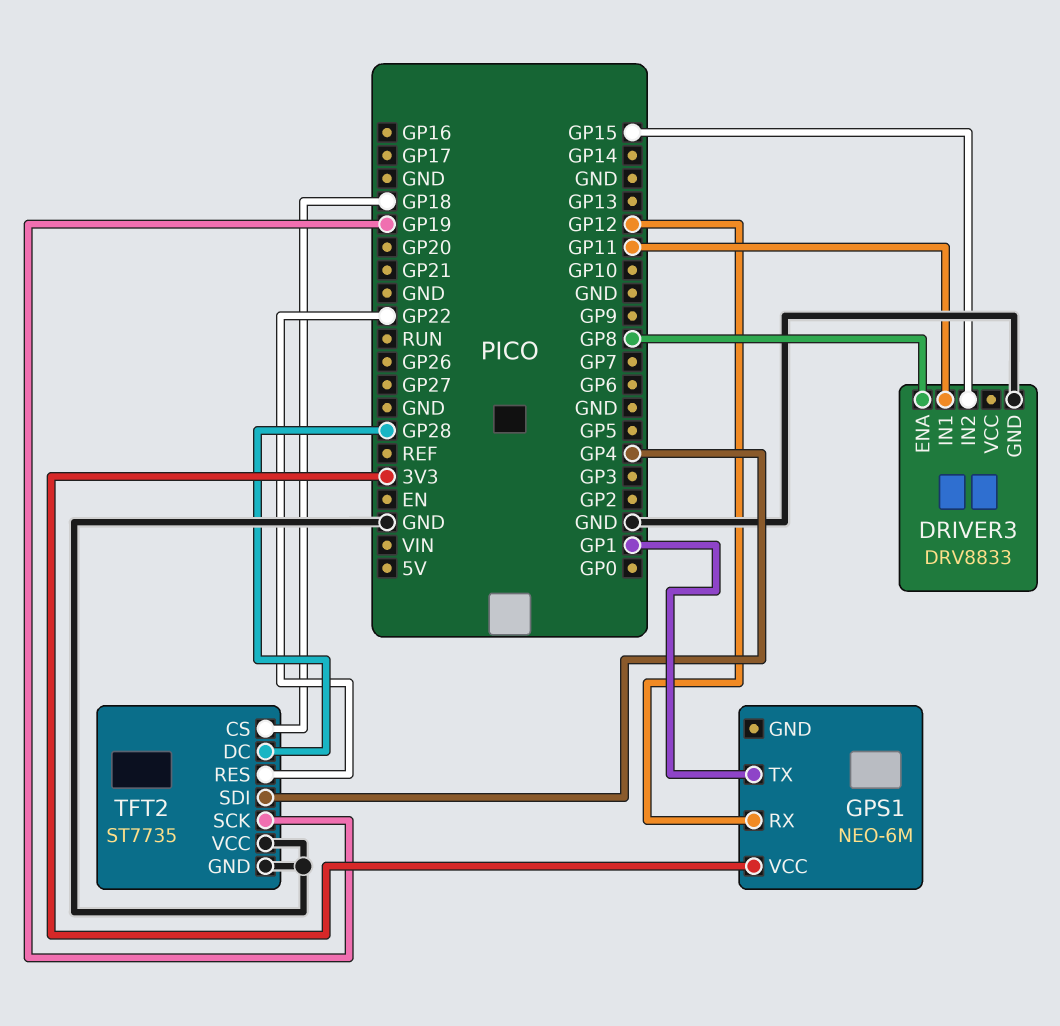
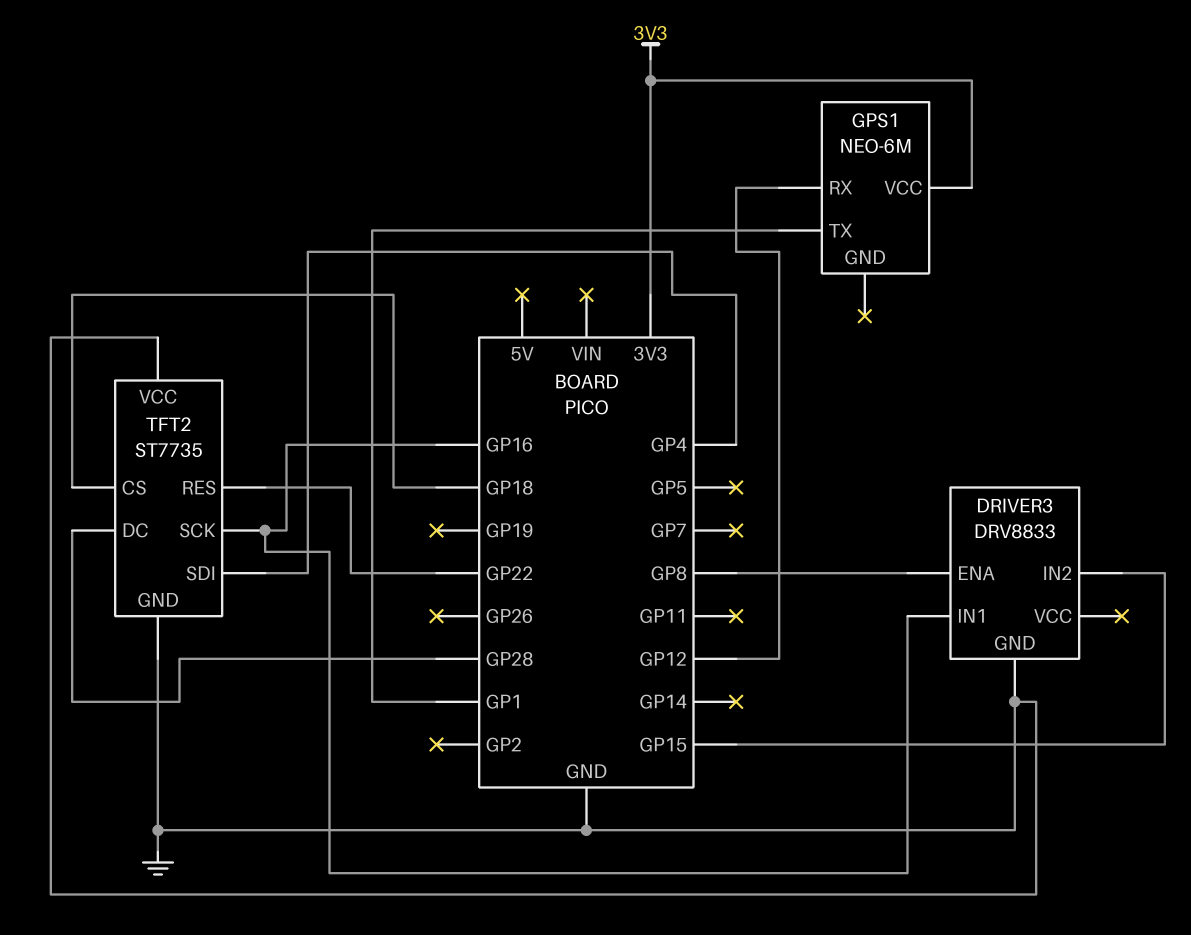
DRIVER3 pin IN1: GP11 -> GP16
TFT2 pin SCK: GP19 -> GP16

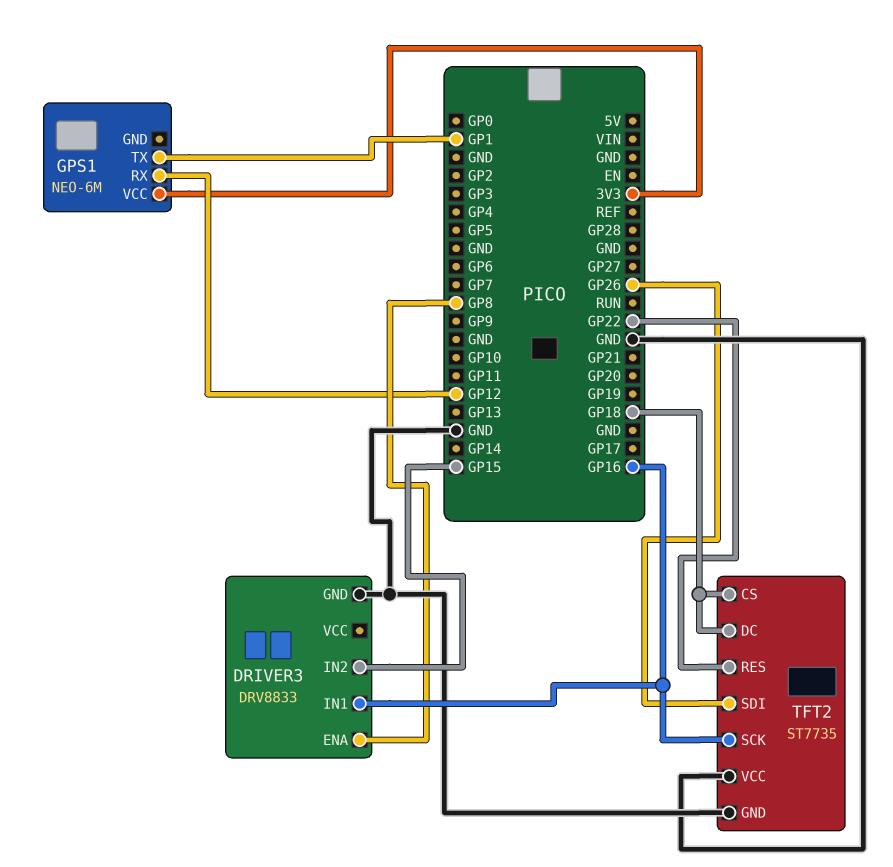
TFT2 pin DC: GP28 -> GP18
TFT2 pin SDI: GP4 -> GP26

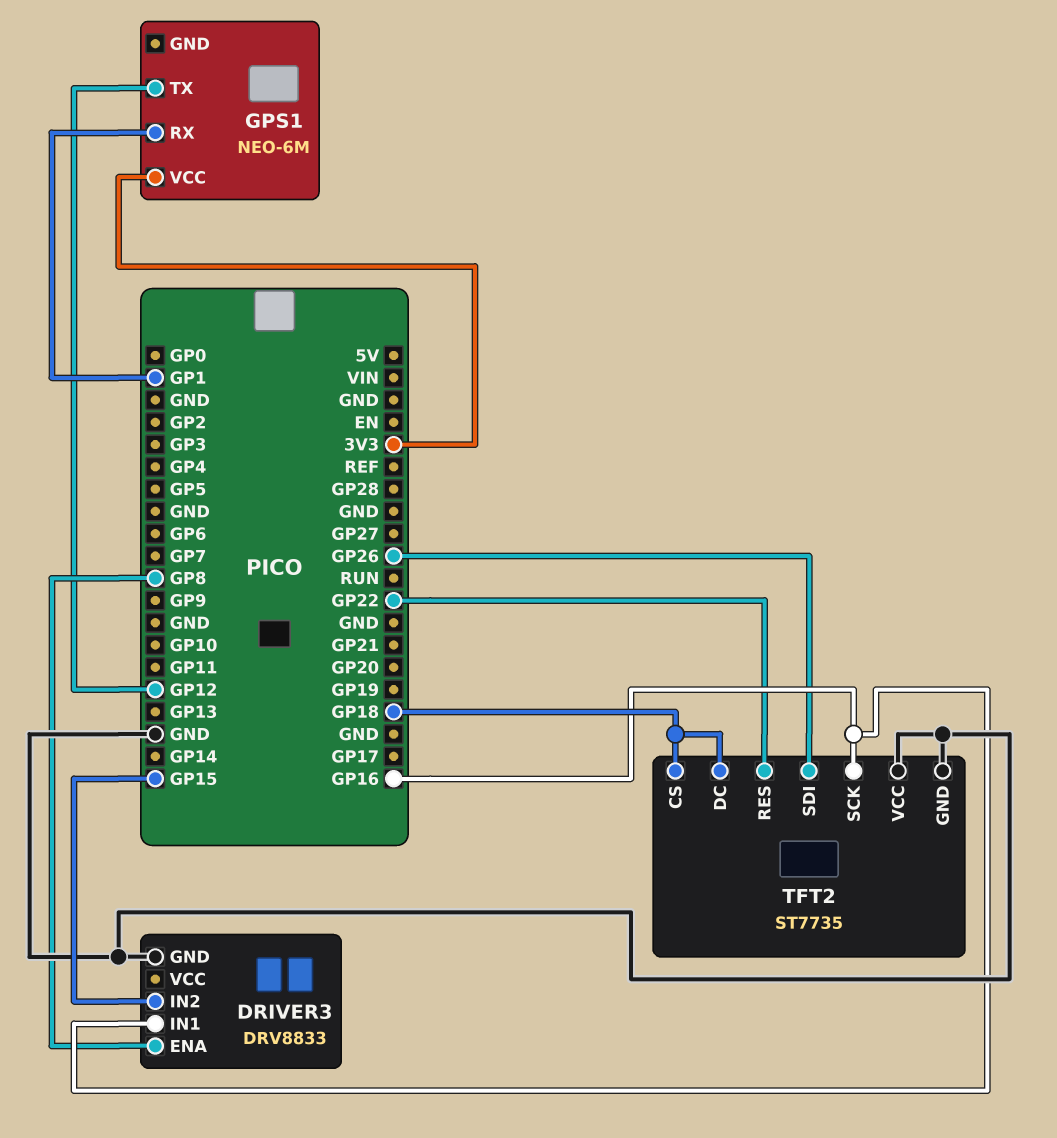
GPS1 pin RX: GP12 -> GP1
GPS1 pin TX: GP1 -> GP12

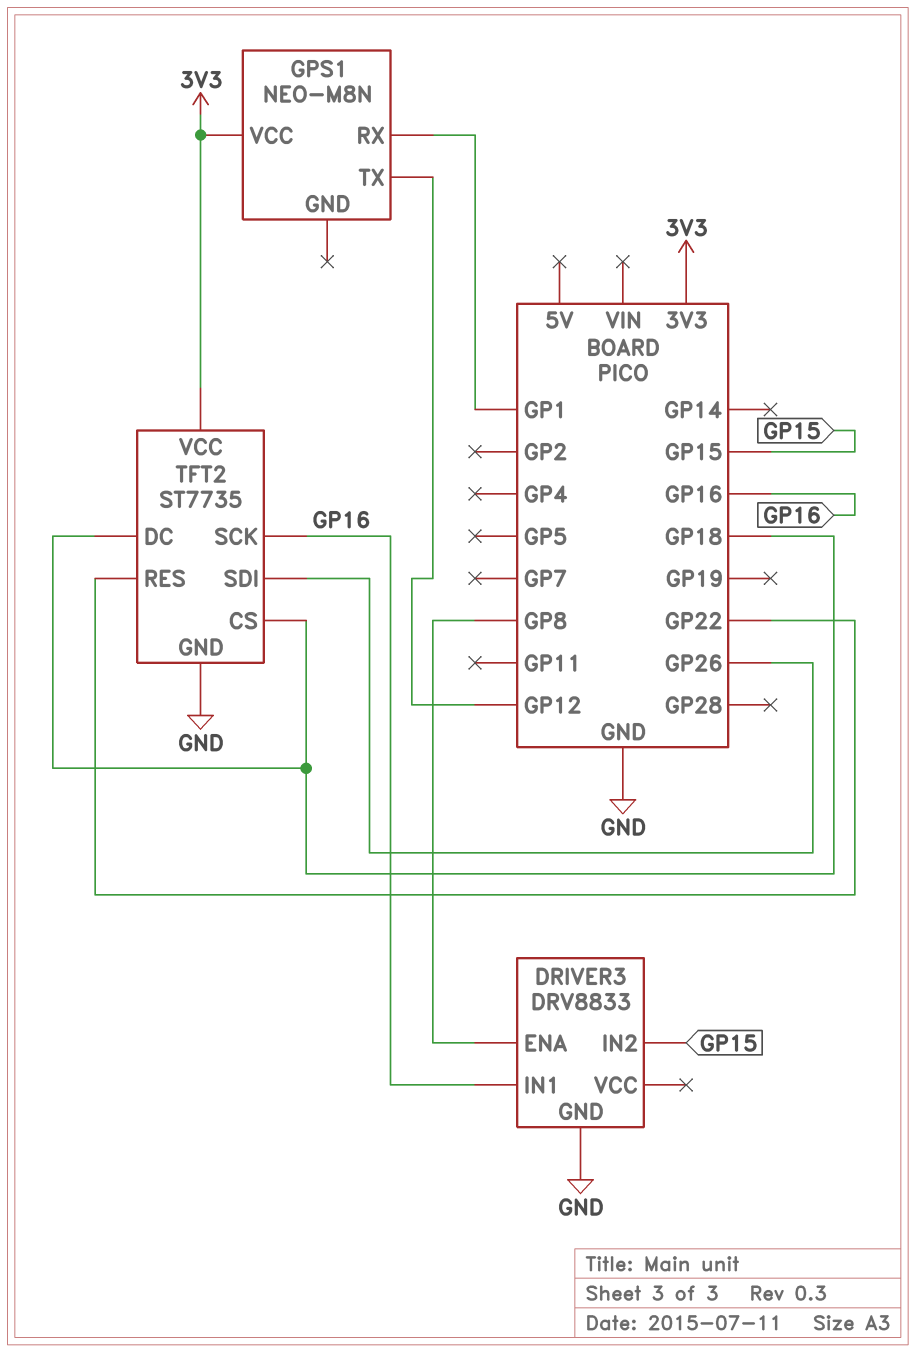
GPS1: NEO-6M -> NEO-M8N
TFT2 pin VCC: GND -> 3V3

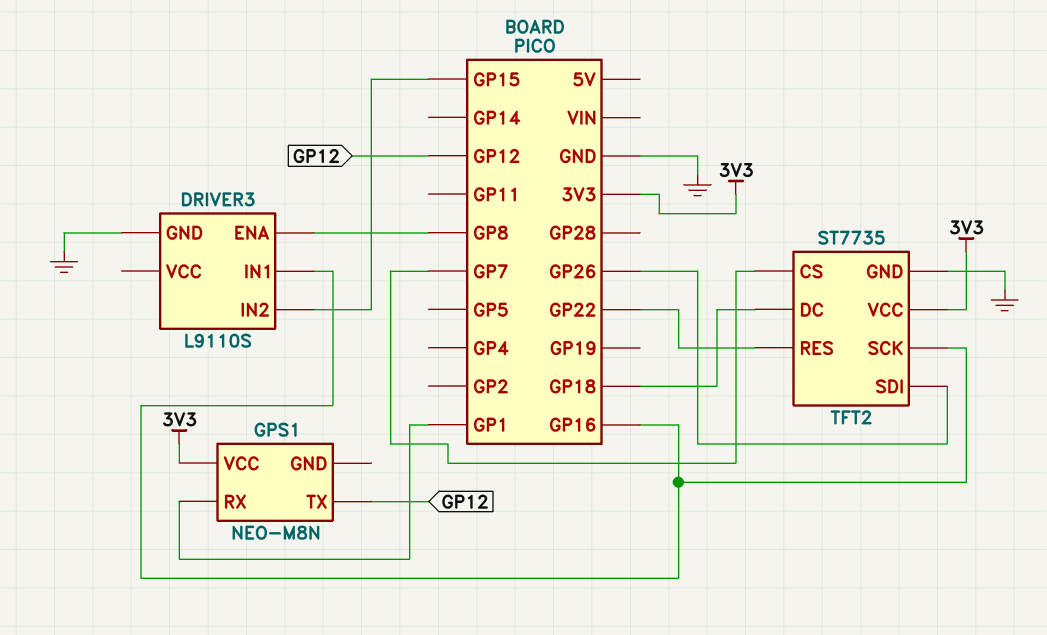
DRIVER3: DRV8833 -> L9110S
TFT2 pin CS: GP18 -> GP7

